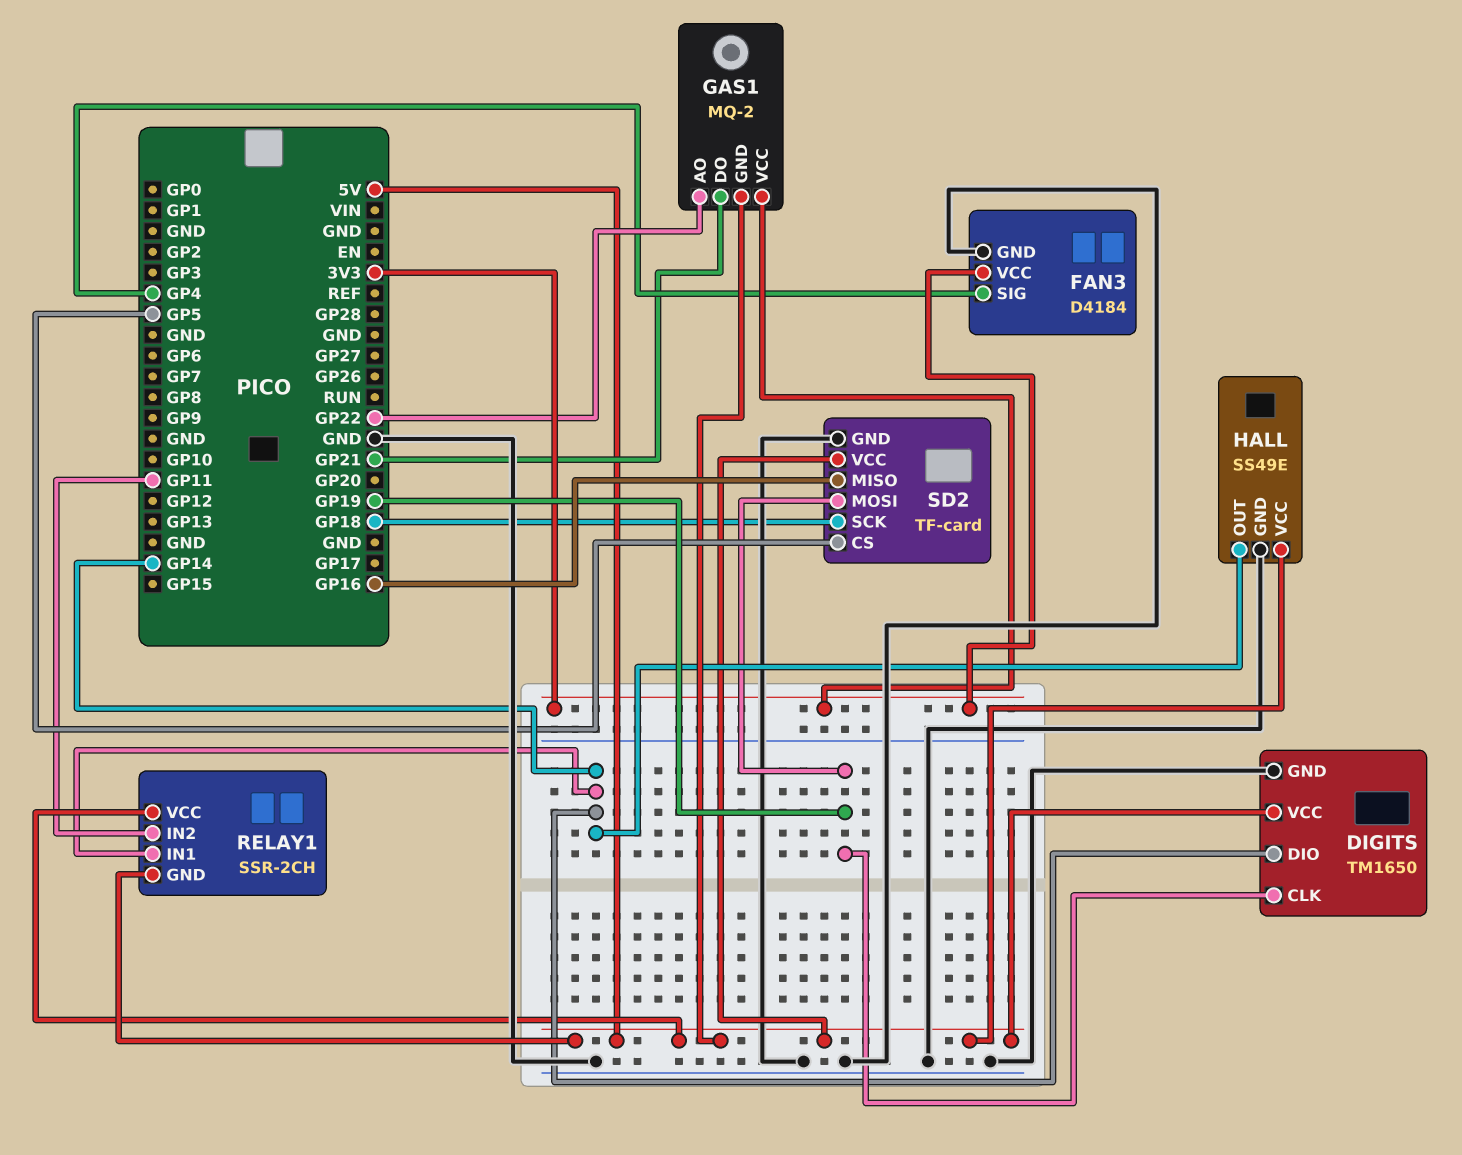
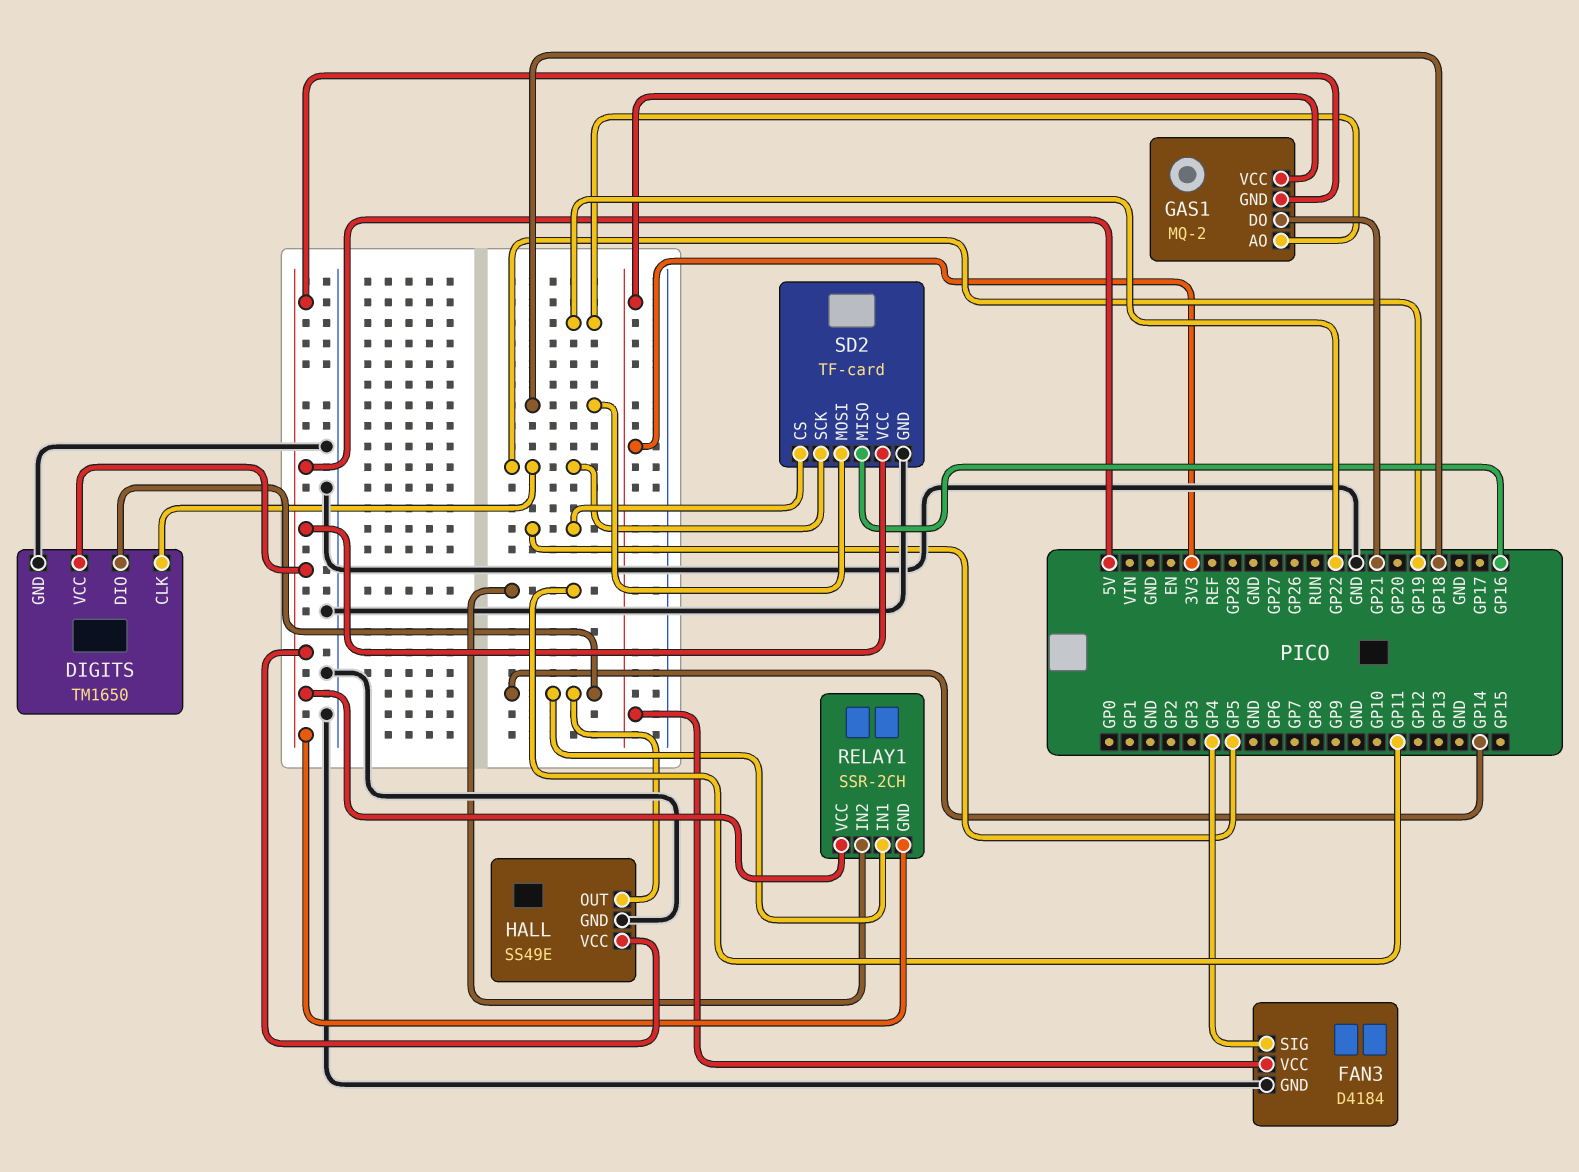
SD2 pin MOSI: GP19 -> GP18
SD2 pin SCK: GP18 -> GP19

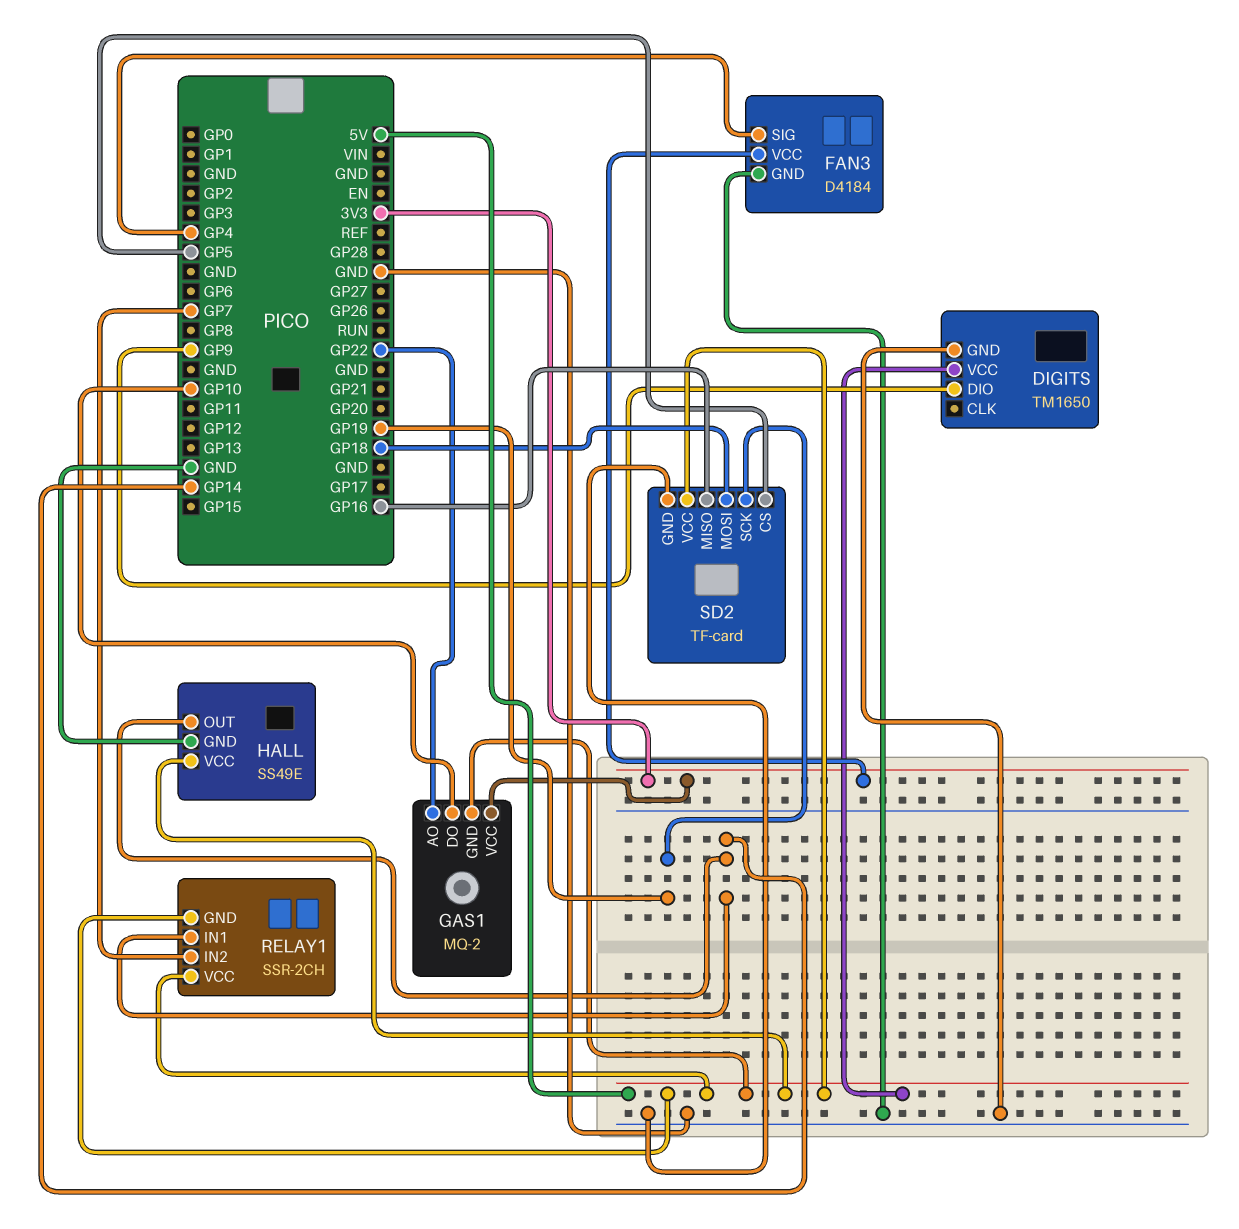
DIGITS pin CLK: GP19 -> none
DIGITS pin DIO: GP14 -> GP9
GAS1 pin DO: GP21 -> GP10
RELAY1 pin IN2: GP11 -> GP7

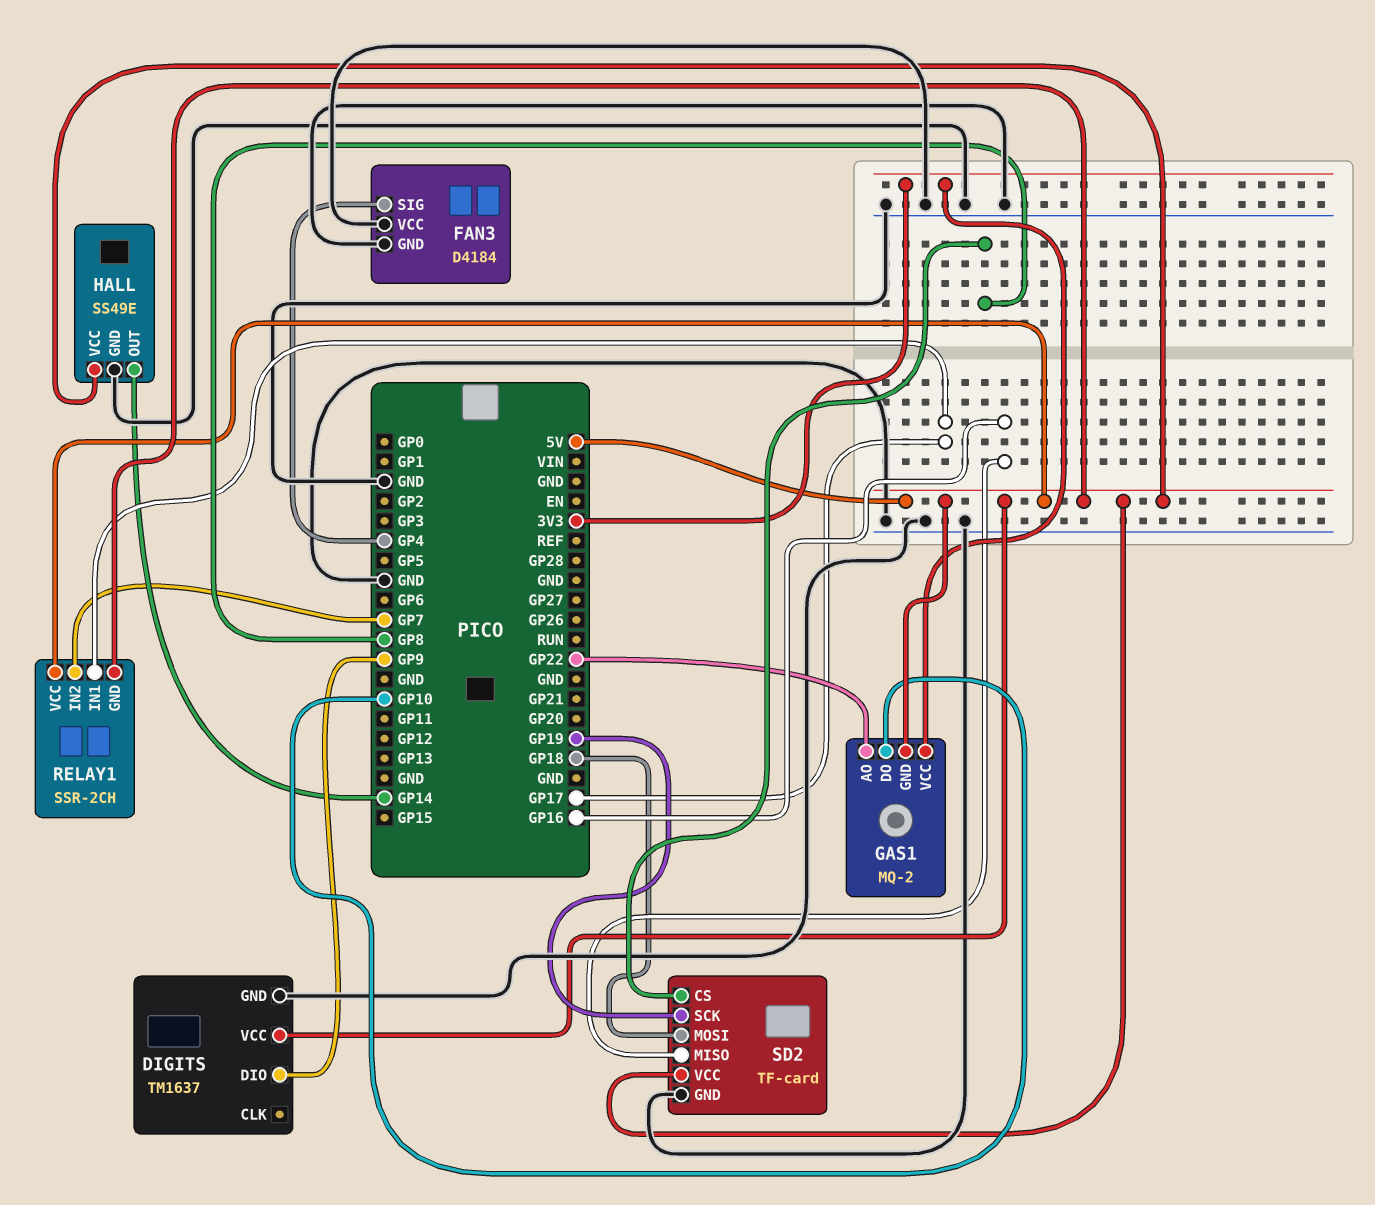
DIGITS: TM1650 -> TM1637
FAN3 pin VCC: 3V3 -> GND
RELAY1 pin IN1: GP14 -> GP17
SD2 pin CS: GP5 -> GP8

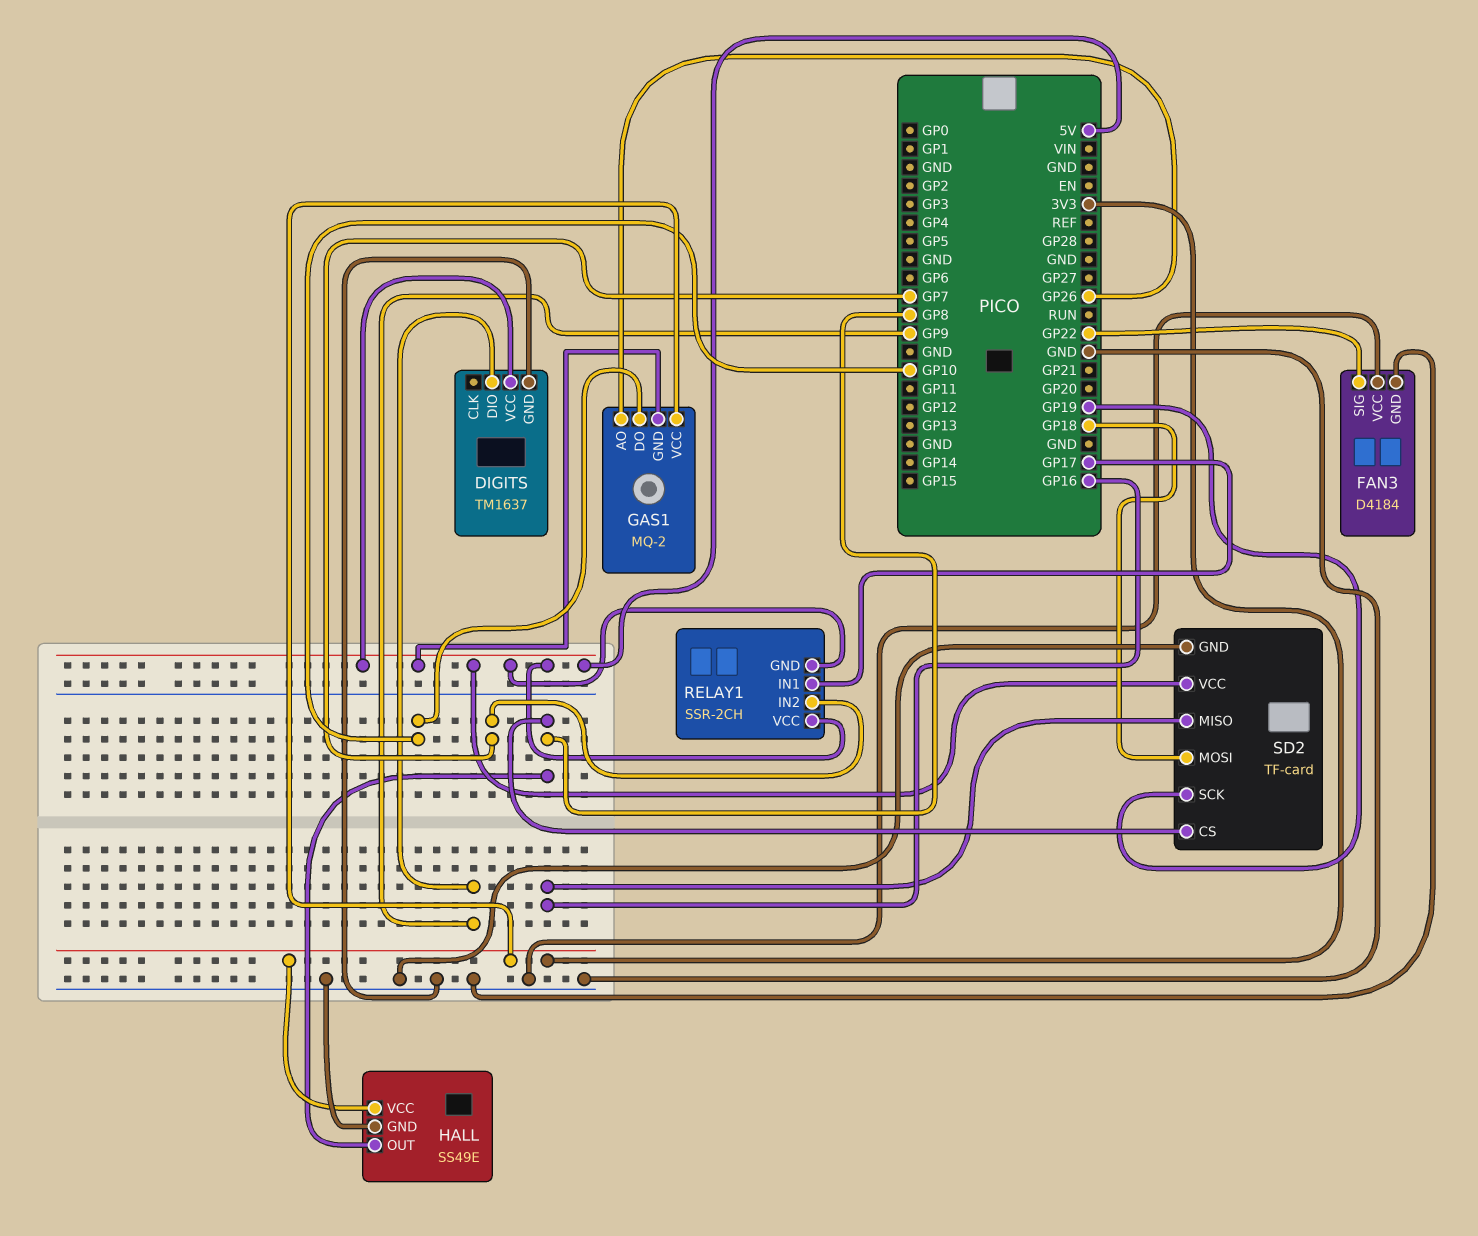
FAN3 pin SIG: GP4 -> GP22
GAS1 pin AO: GP22 -> GP26
HALL pin OUT: GP14 -> GP8
HALL pin VCC: 5V -> 3V3

